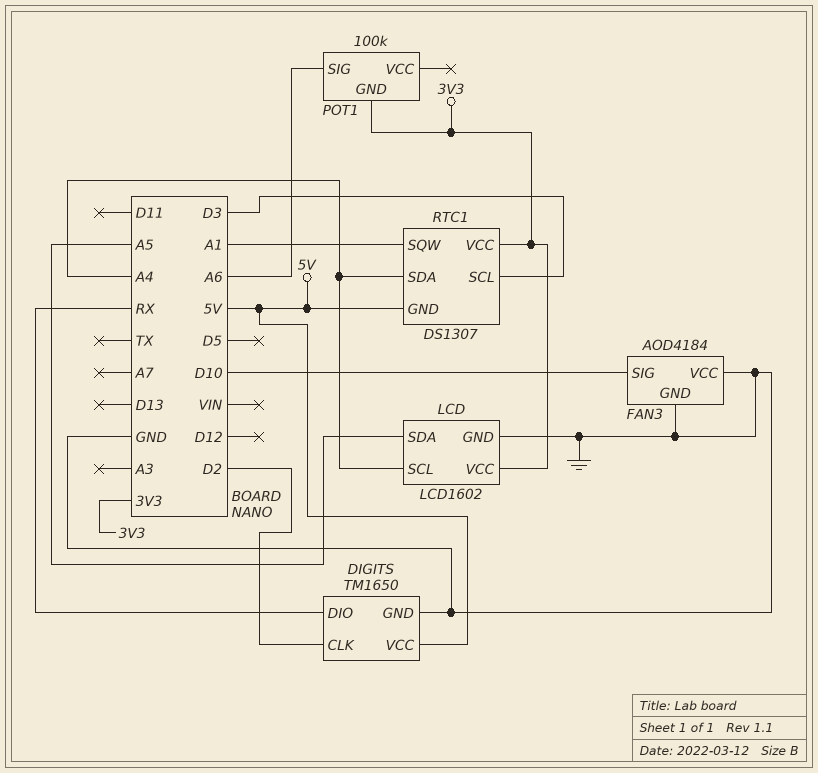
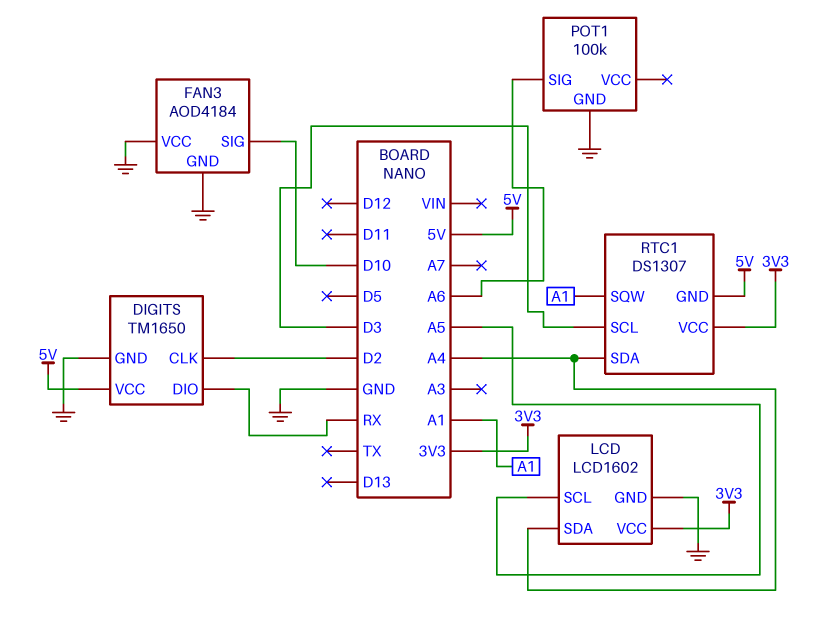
LCD pin SCL: A4 -> A5
LCD pin SDA: A5 -> A4
POT1 pin GND: 3V3 -> GND

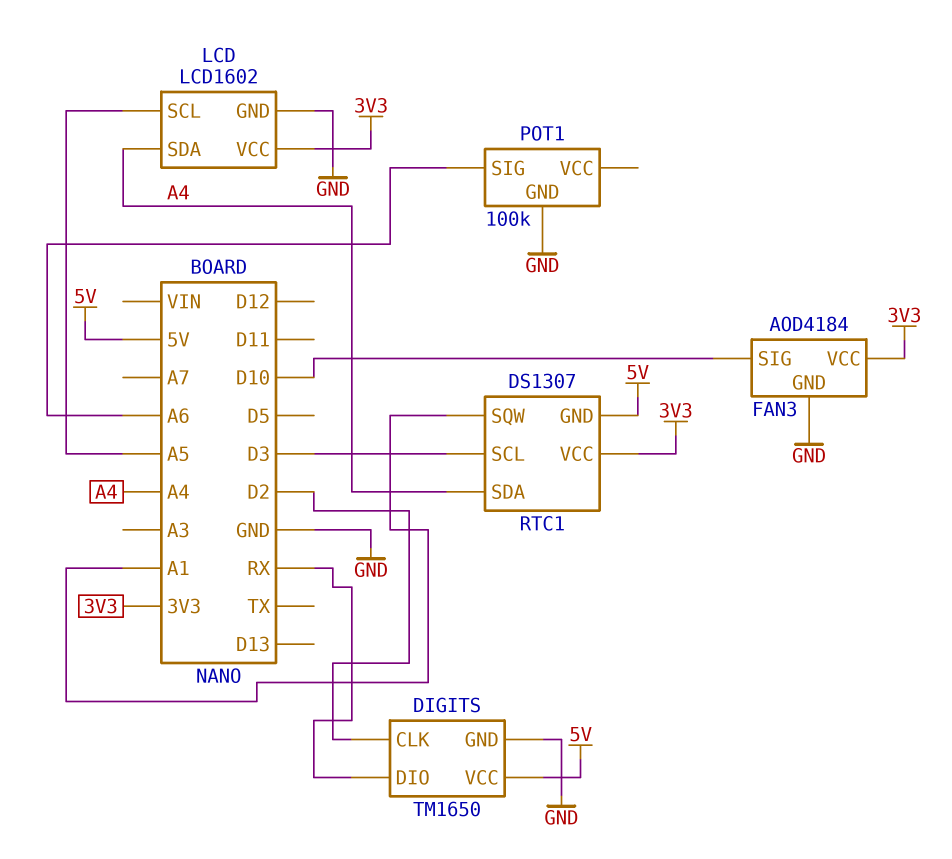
FAN3 pin VCC: GND -> 3V3

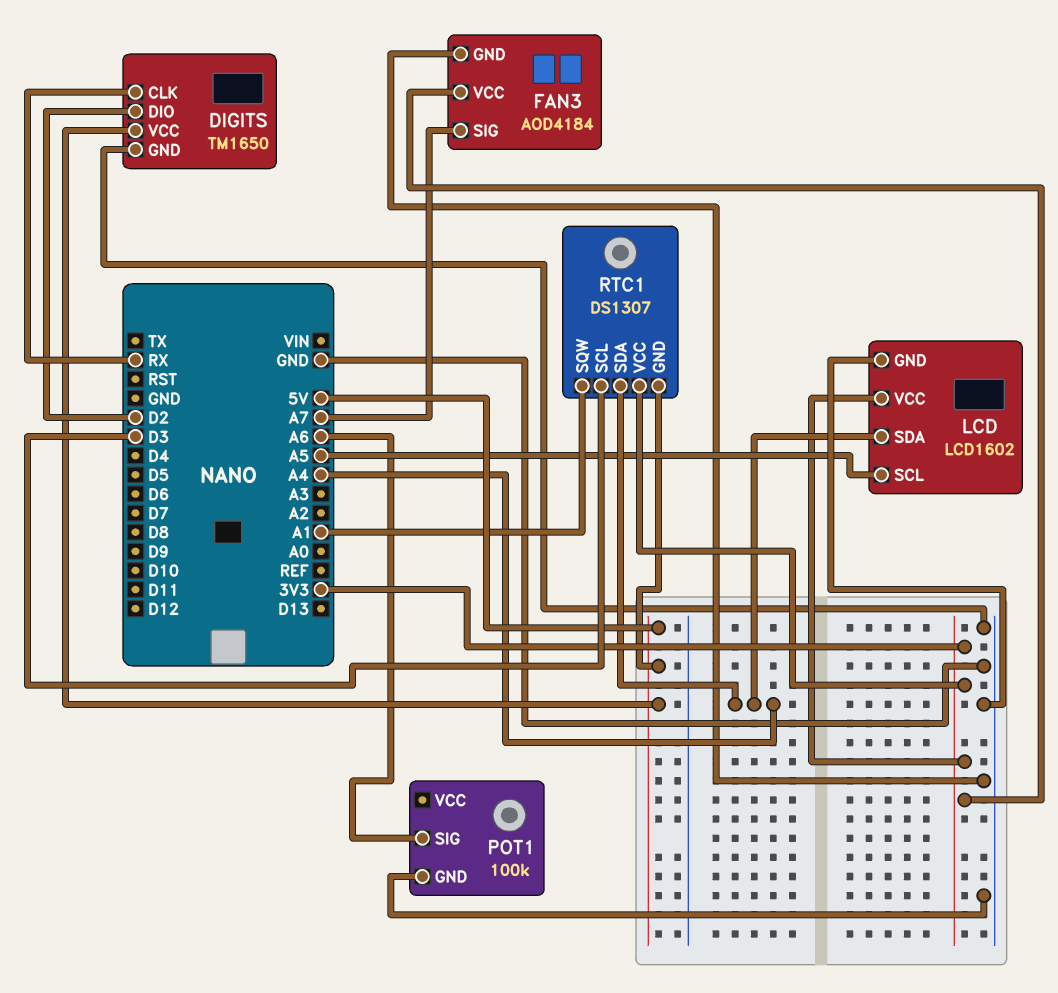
DIGITS pin CLK: D2 -> RX
DIGITS pin DIO: RX -> D2
FAN3 pin SIG: D10 -> A7

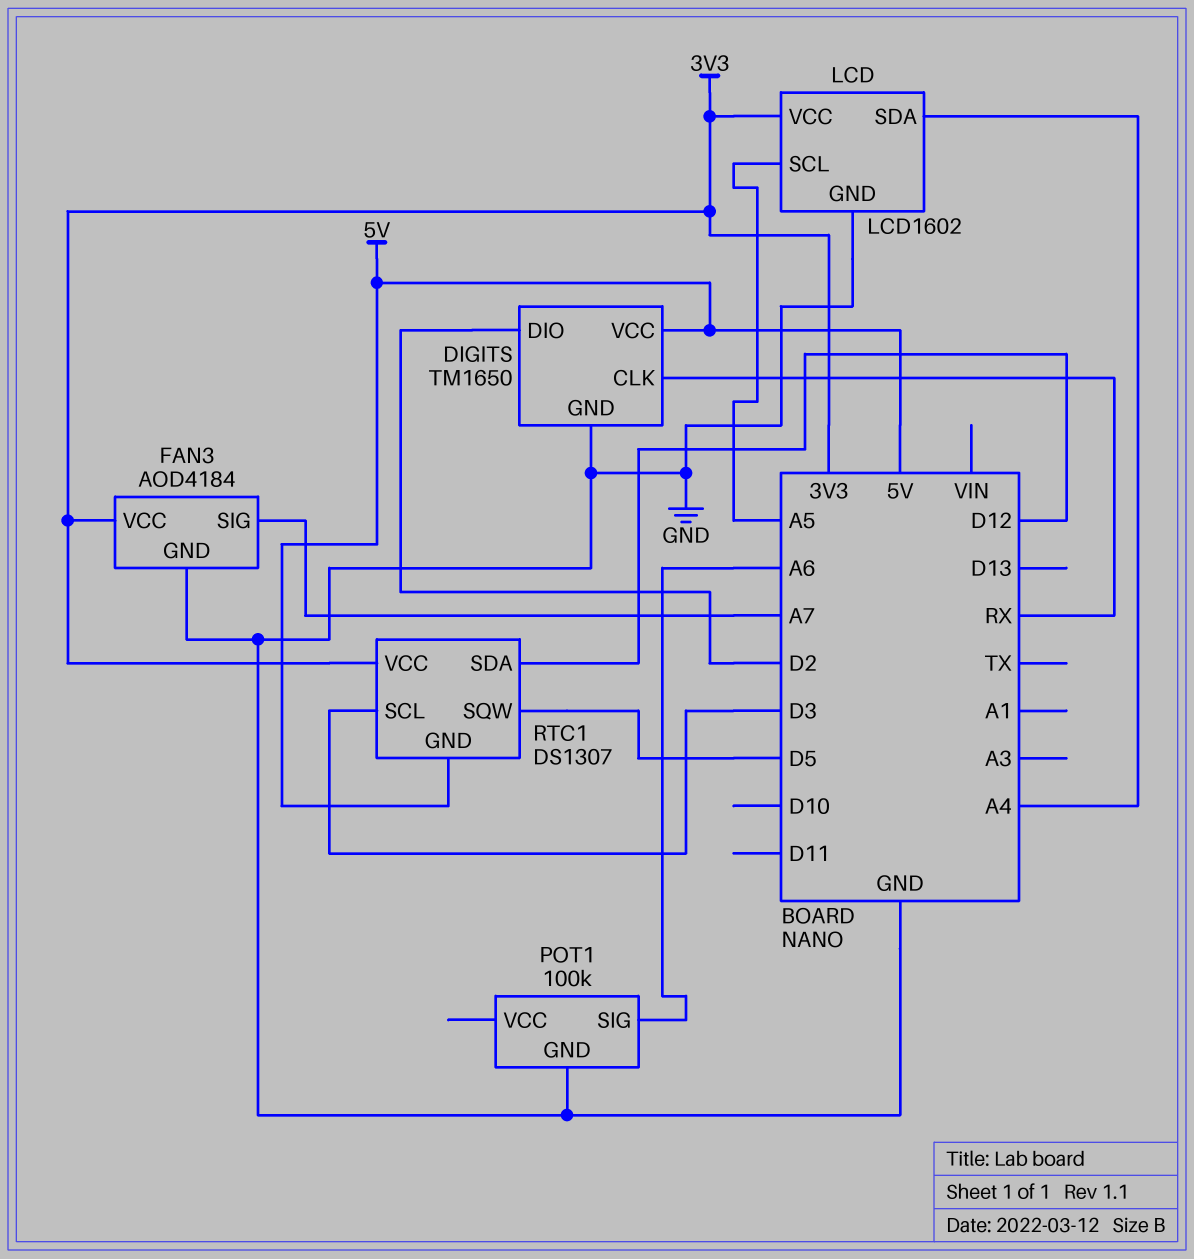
RTC1 pin SDA: A4 -> D12
RTC1 pin SQW: A1 -> D5

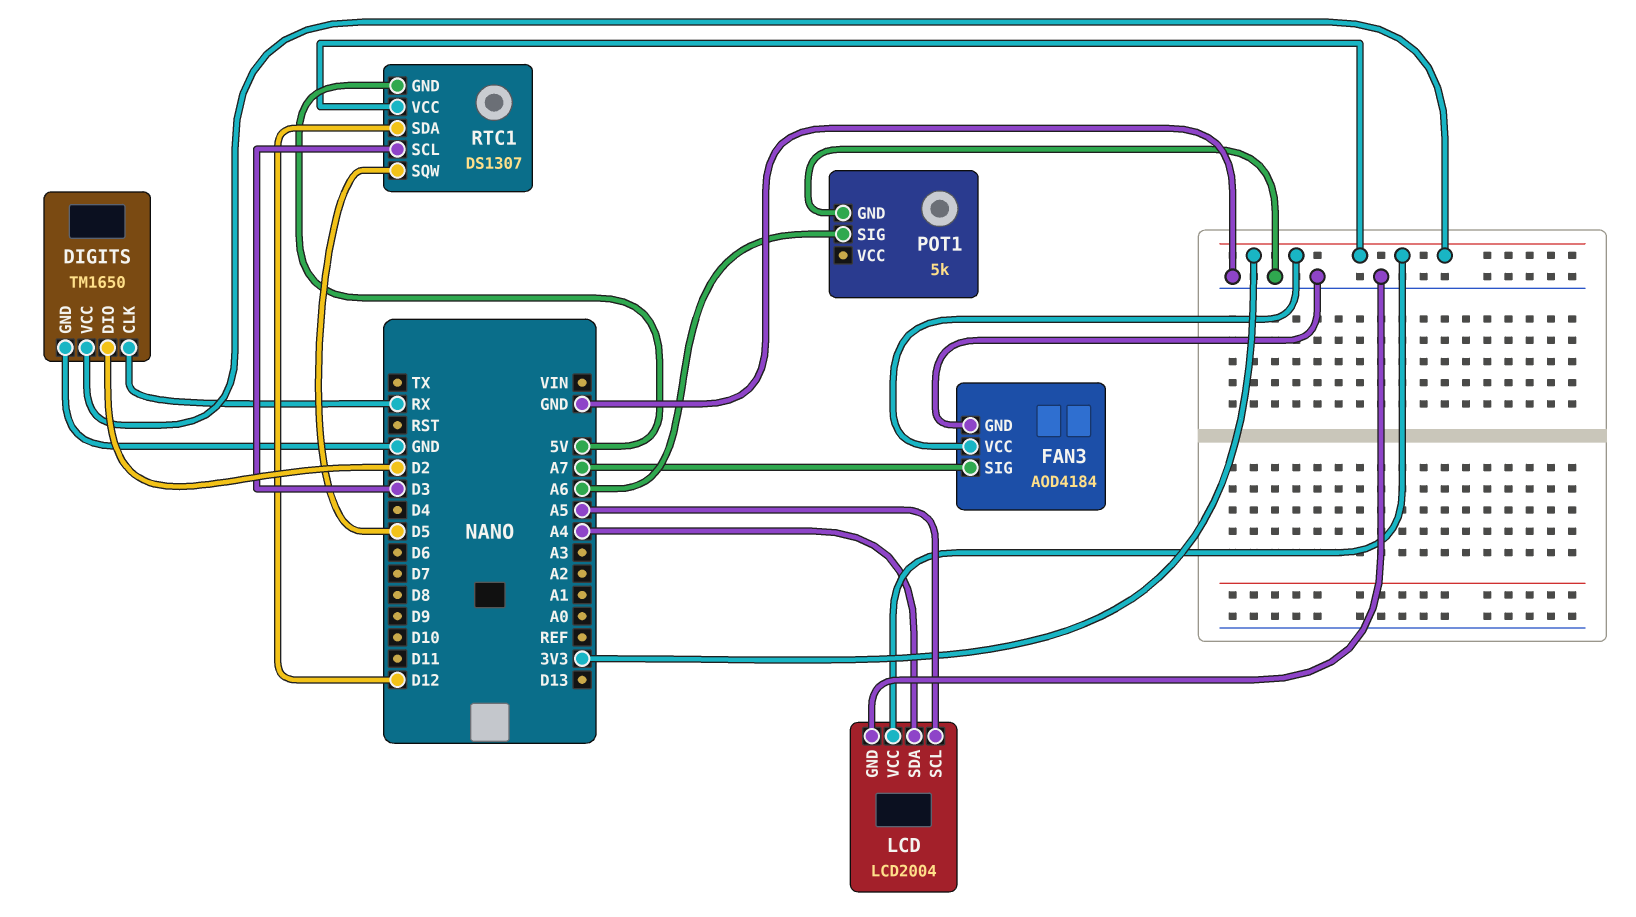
DIGITS pin VCC: 5V -> 3V3
LCD: LCD1602 -> LCD2004
POT1: 100k -> 5k

